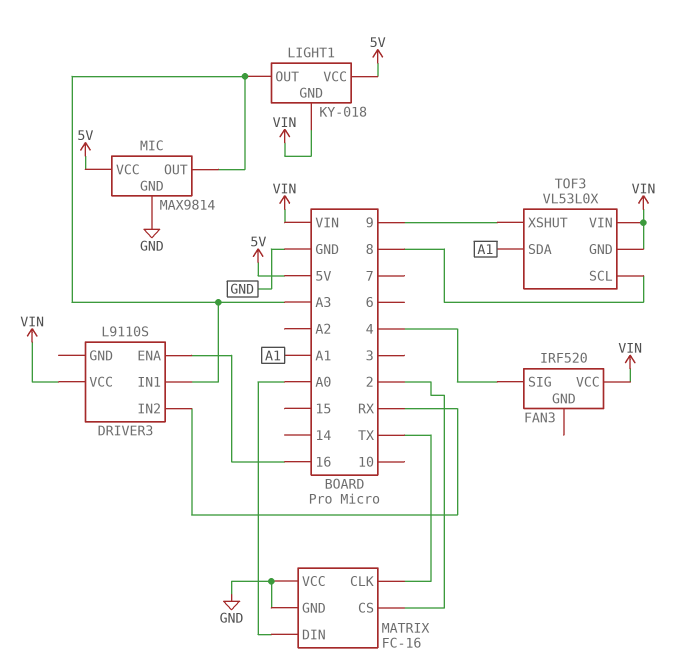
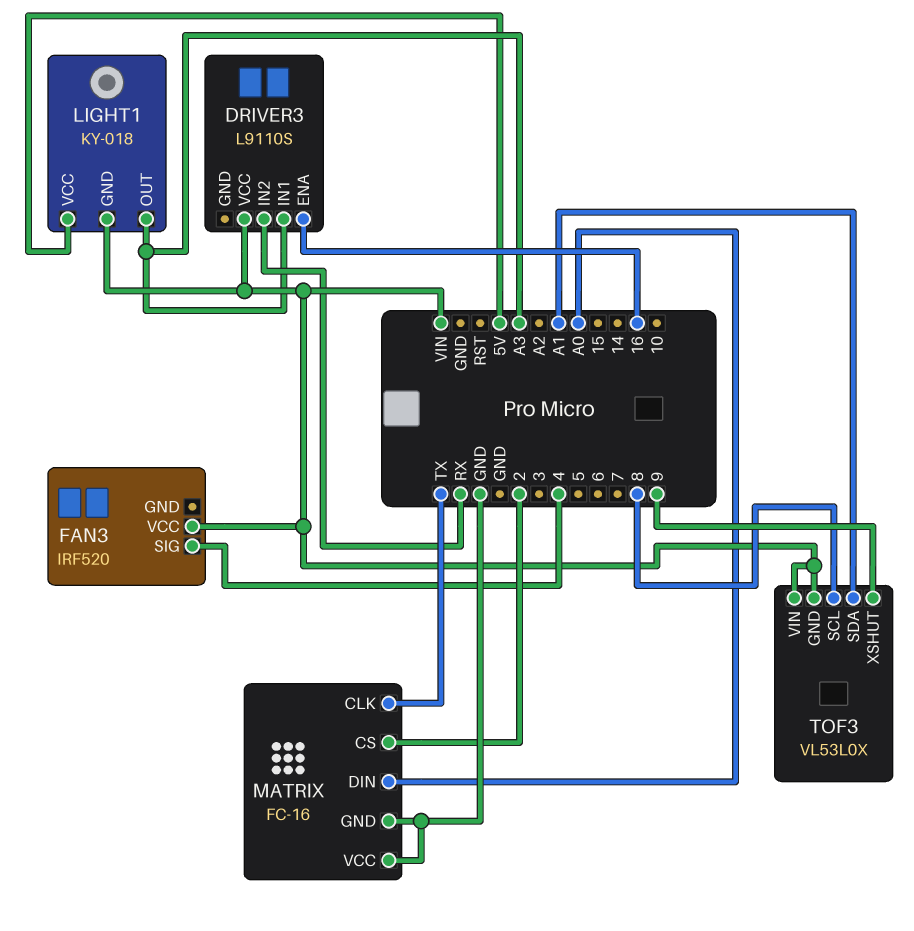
MIC: MAX9814 -> none
MIC pin GND: GND -> none
MIC pin OUT: A3 -> none
MIC pin VCC: 5V -> none

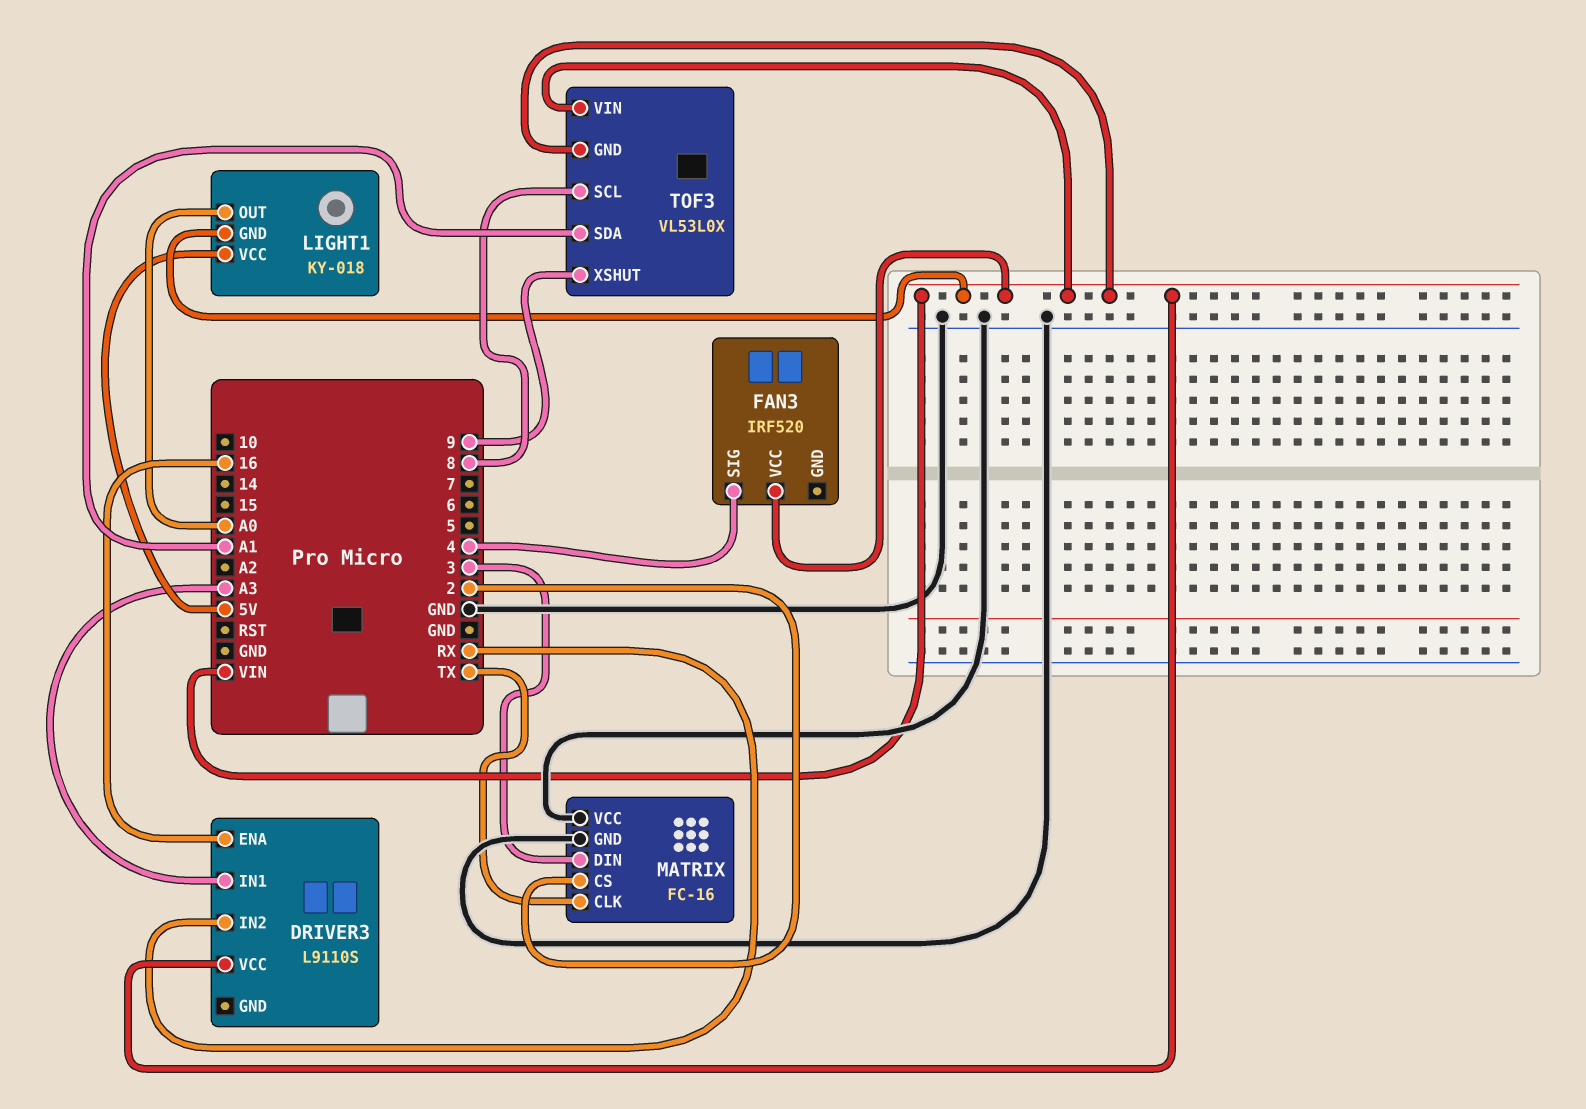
LIGHT1 pin OUT: A3 -> A0
MATRIX pin DIN: A0 -> 3

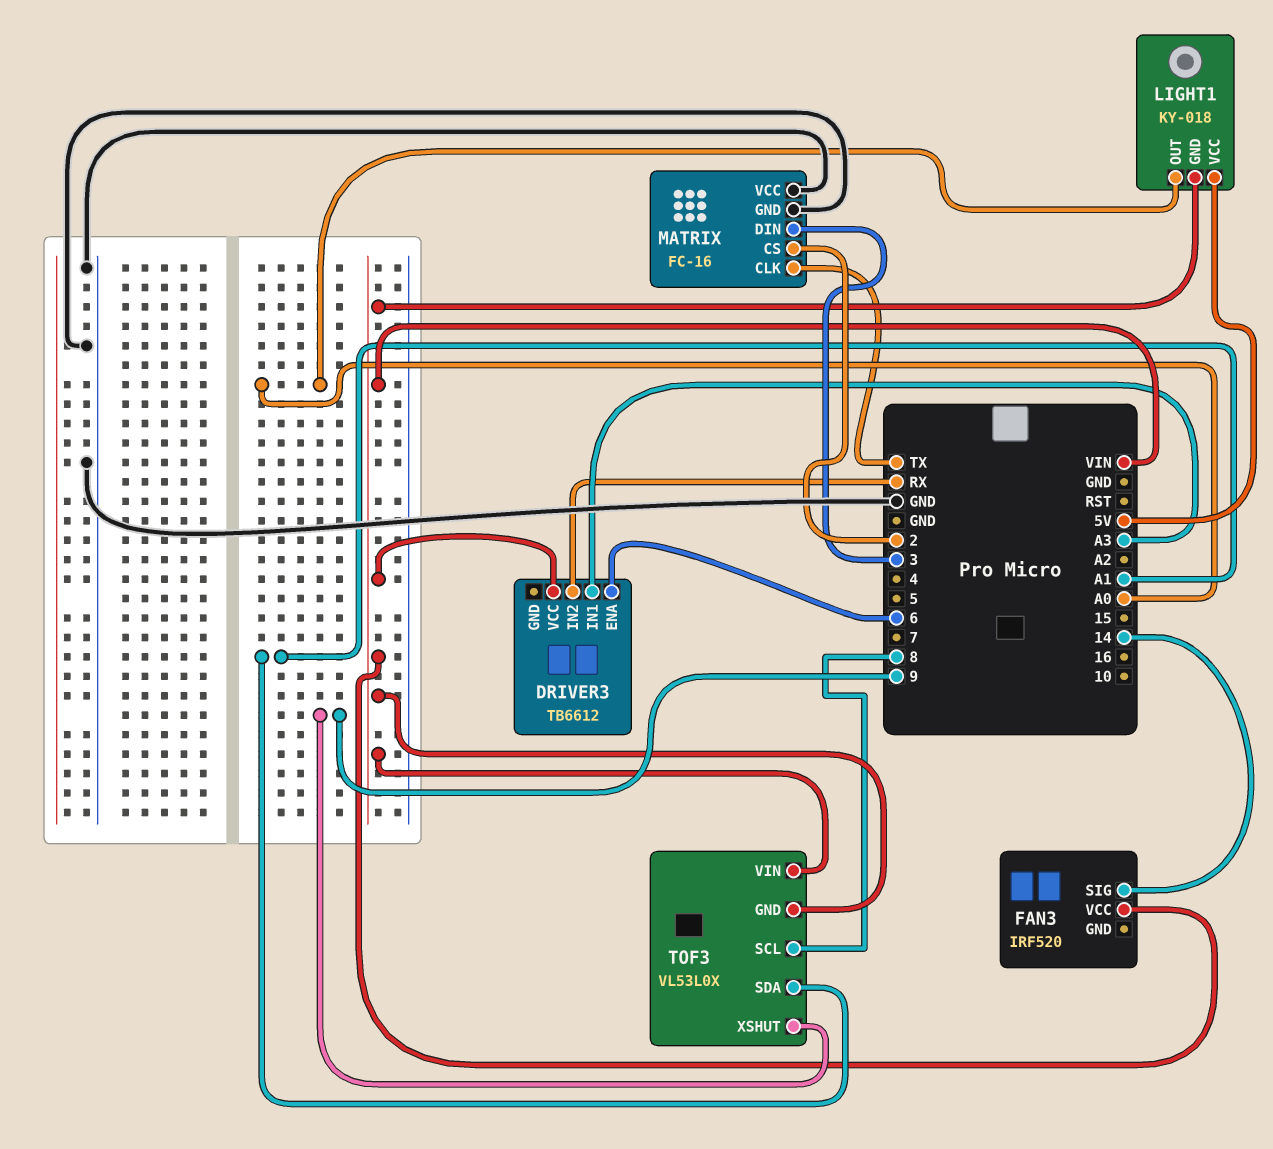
DRIVER3: L9110S -> TB6612
DRIVER3 pin ENA: 16 -> 6
FAN3 pin SIG: 4 -> 14

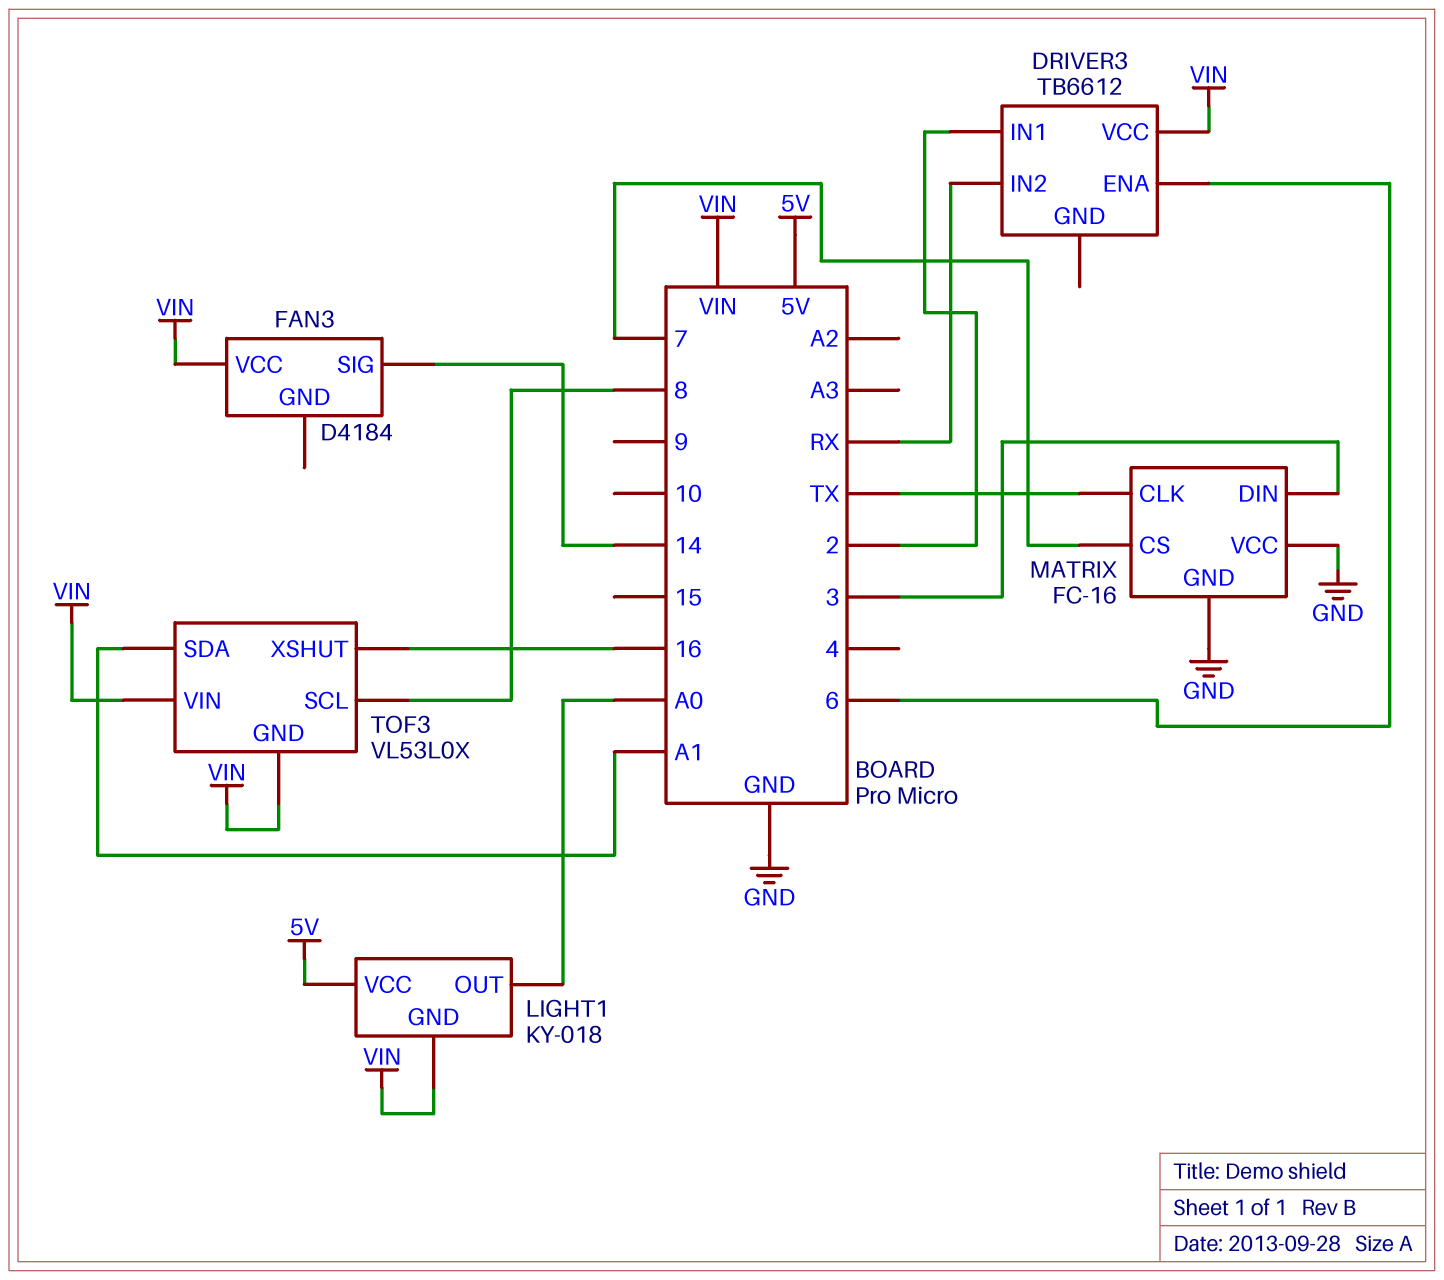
DRIVER3 pin IN1: A3 -> 2
FAN3: IRF520 -> D4184
MATRIX pin CS: 2 -> 7
TOF3 pin XSHUT: 9 -> 16

